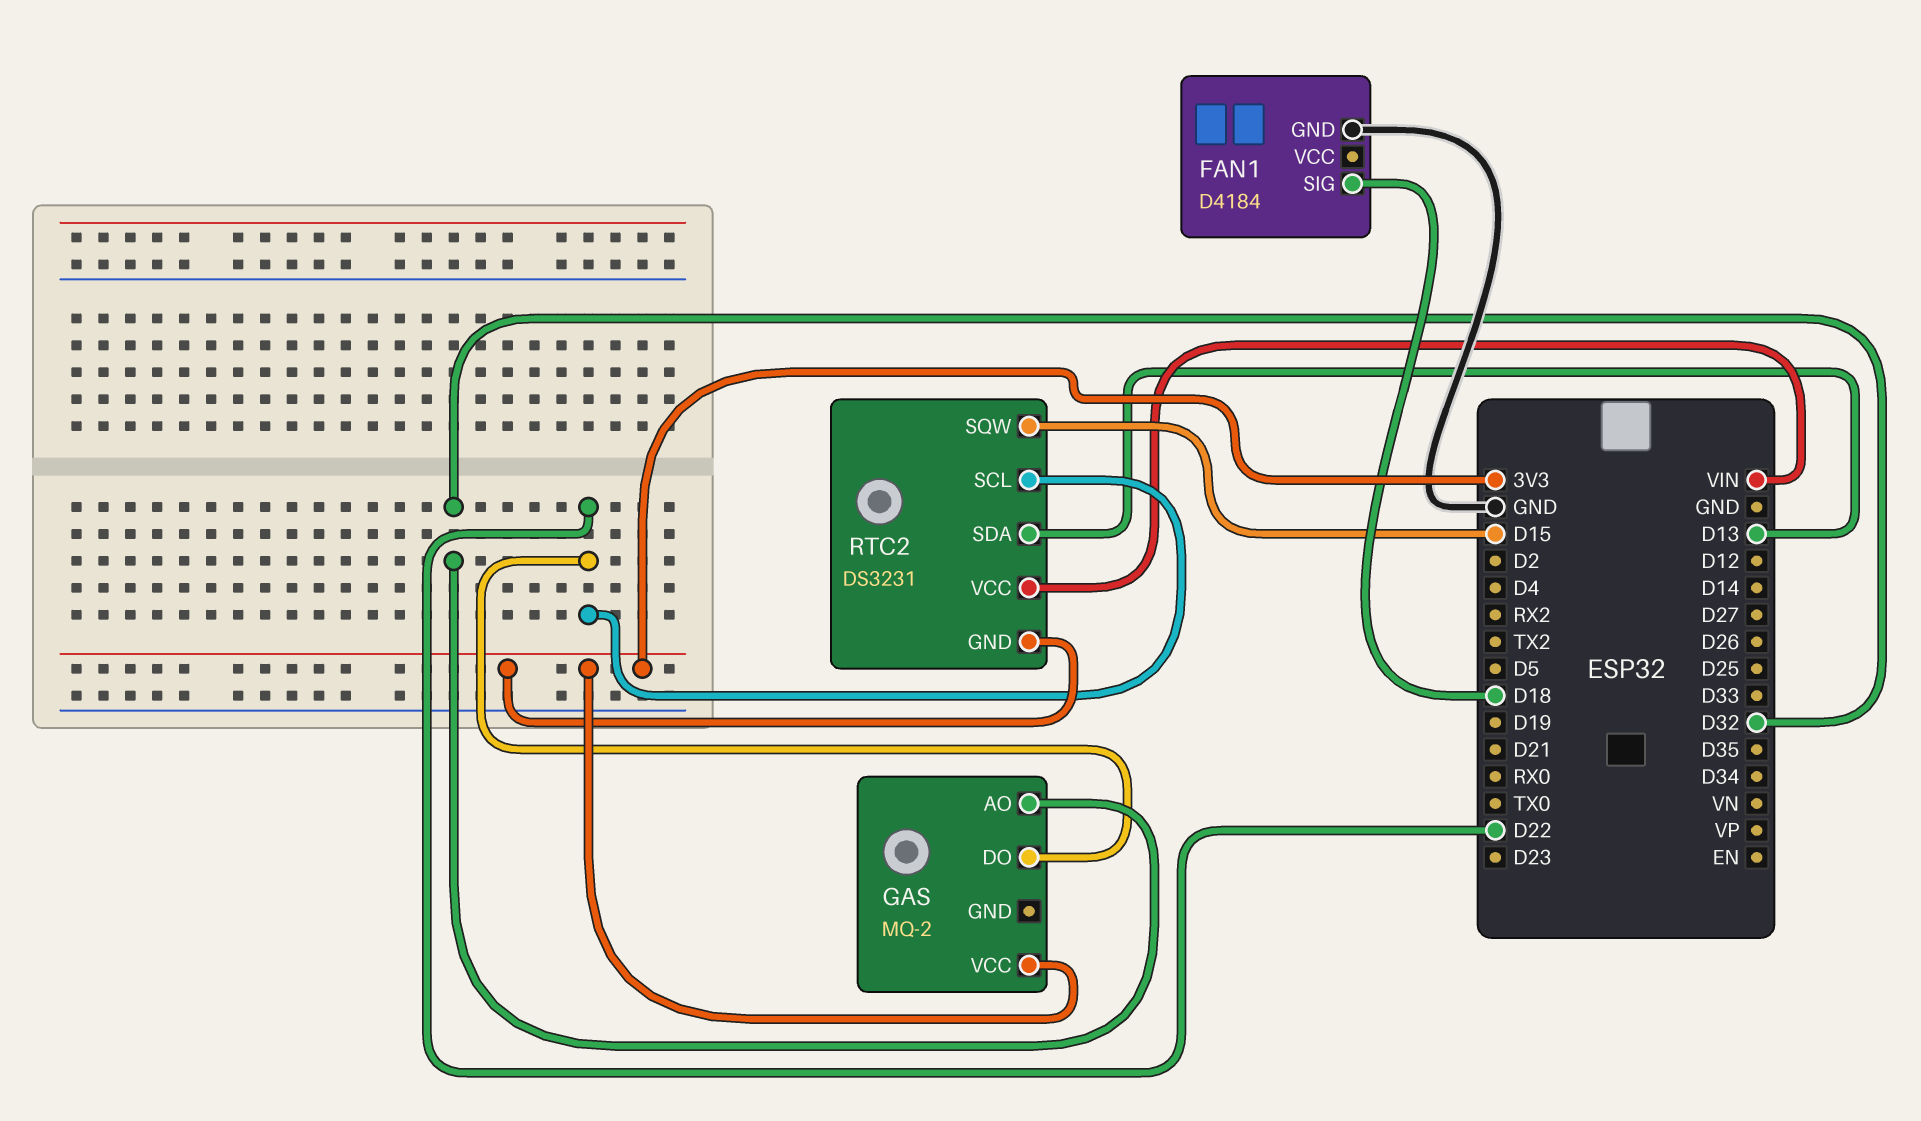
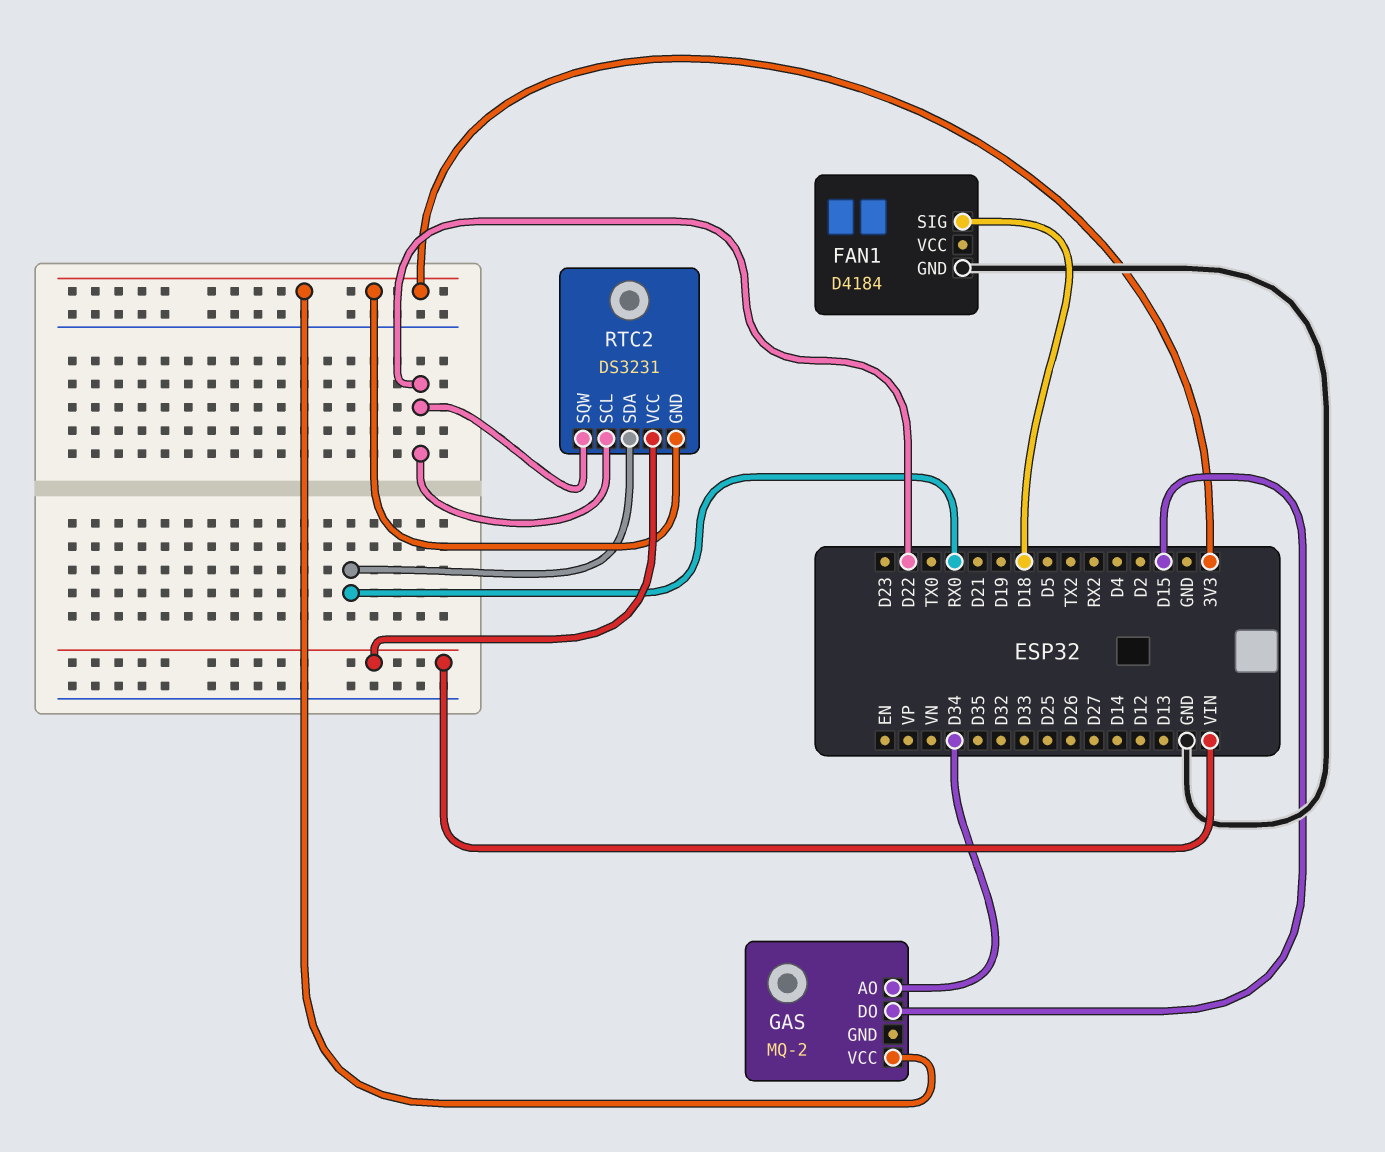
GAS pin AO: D32 -> D34
GAS pin DO: D22 -> D15
RTC2 pin SDA: D13 -> RX0
RTC2 pin SQW: D15 -> D22

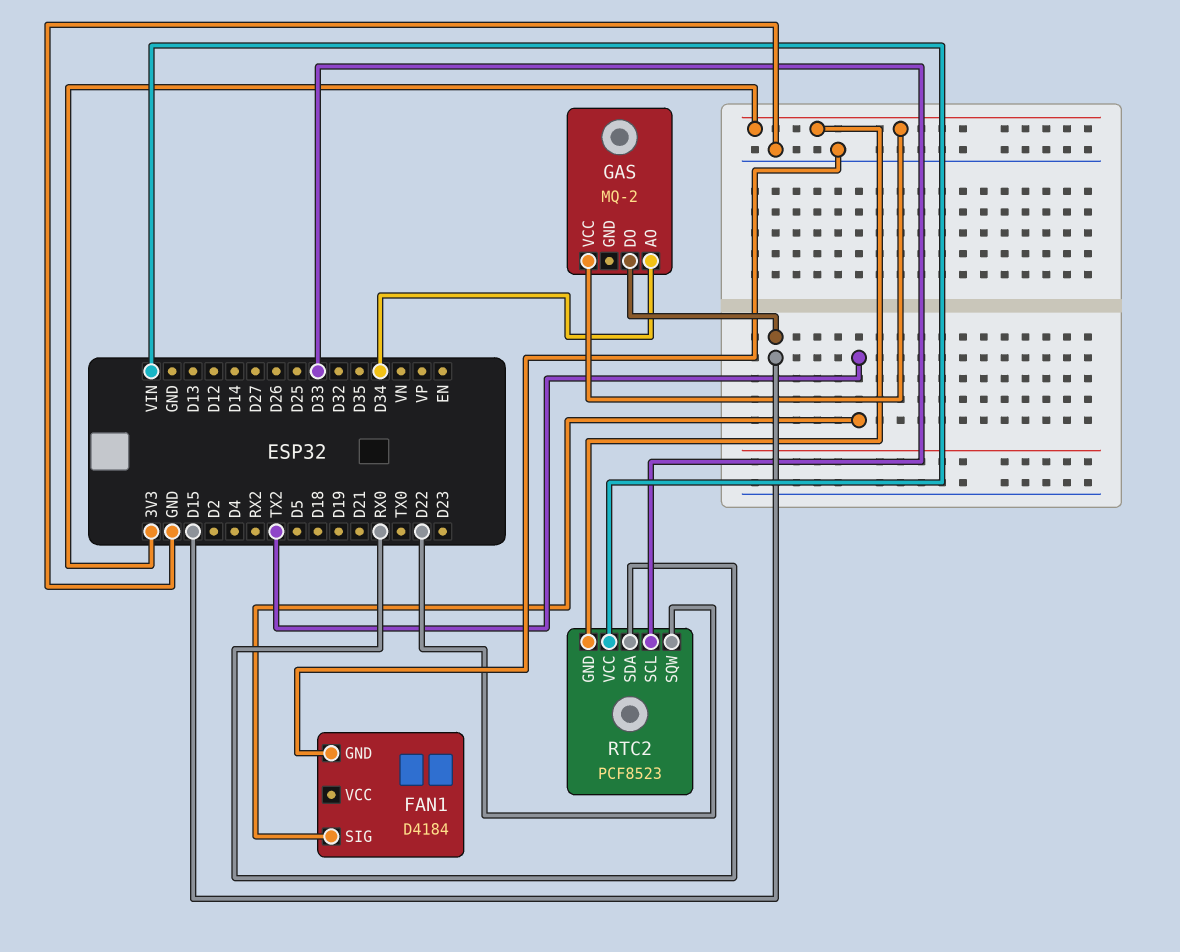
FAN1 pin SIG: D18 -> TX2
RTC2: DS3231 -> PCF8523
RTC2 pin SCL: D22 -> D33

